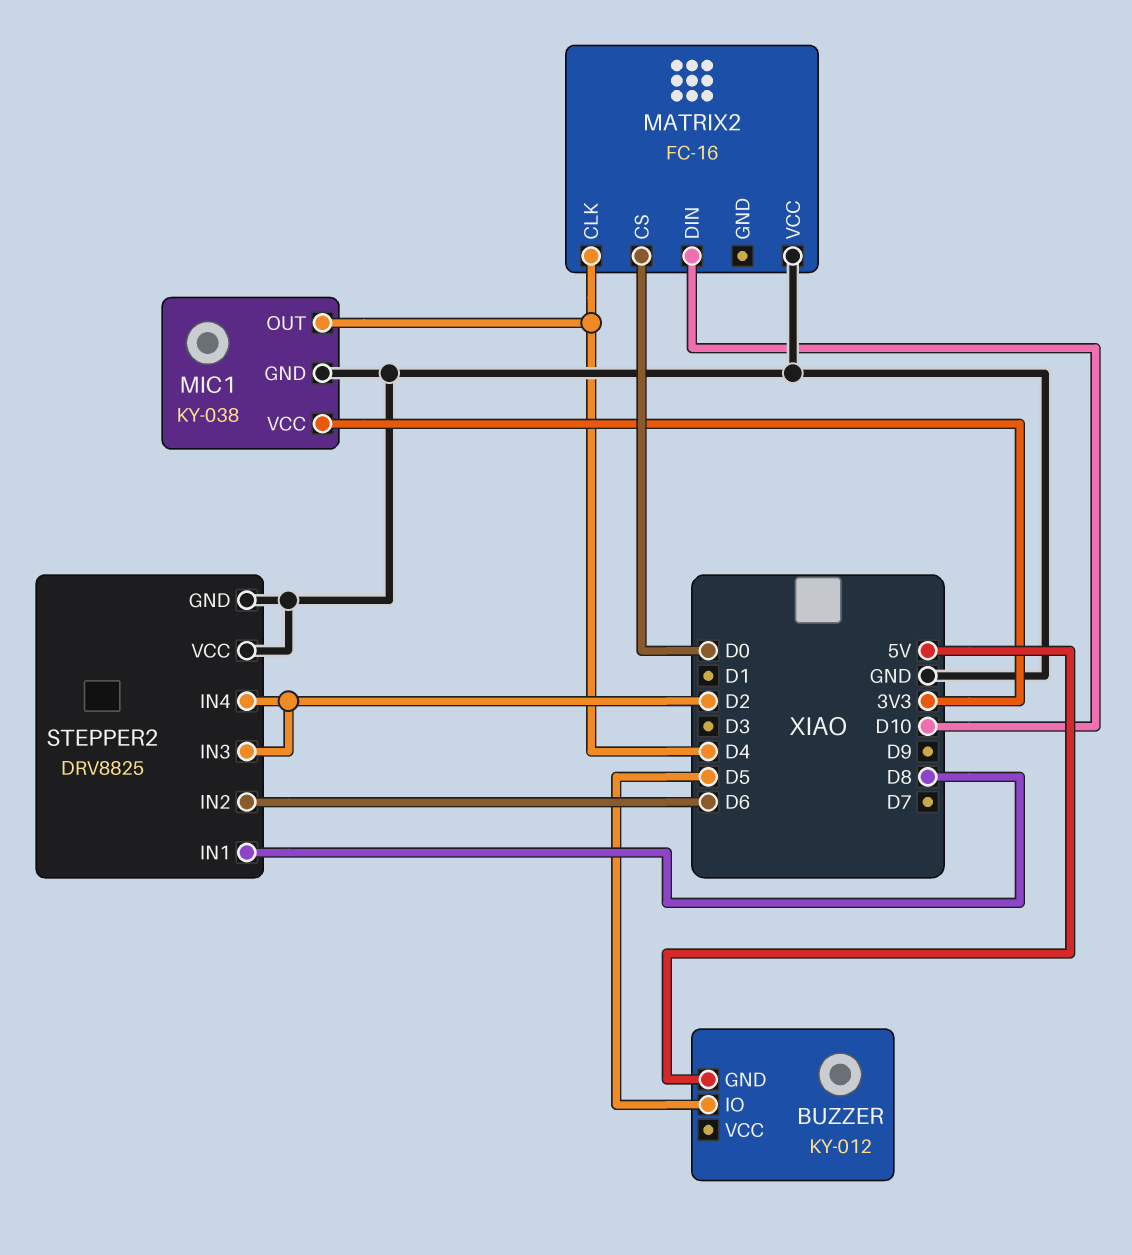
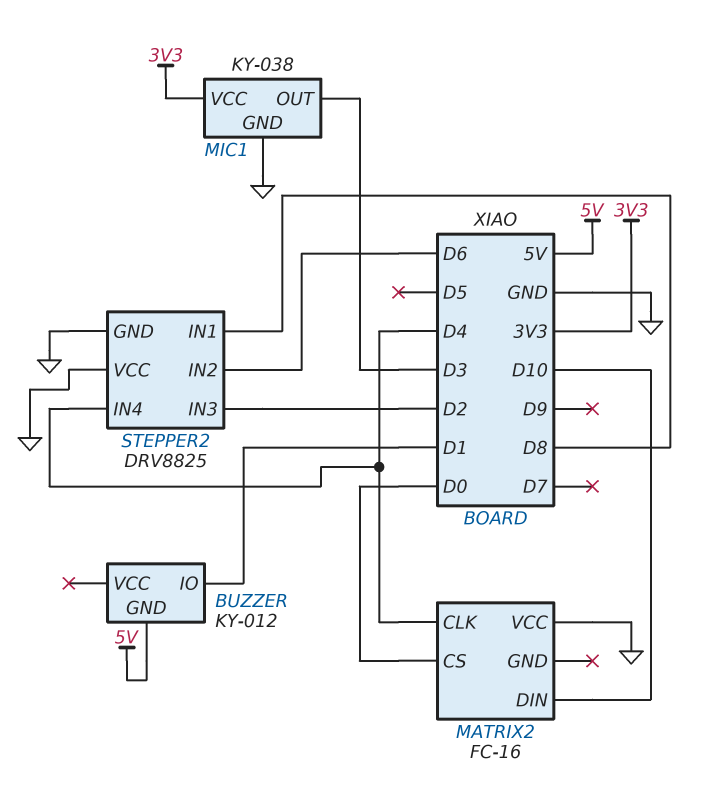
BUZZER pin IO: D5 -> D1
MIC1 pin OUT: D4 -> D3
STEPPER2 pin IN4: D2 -> D4

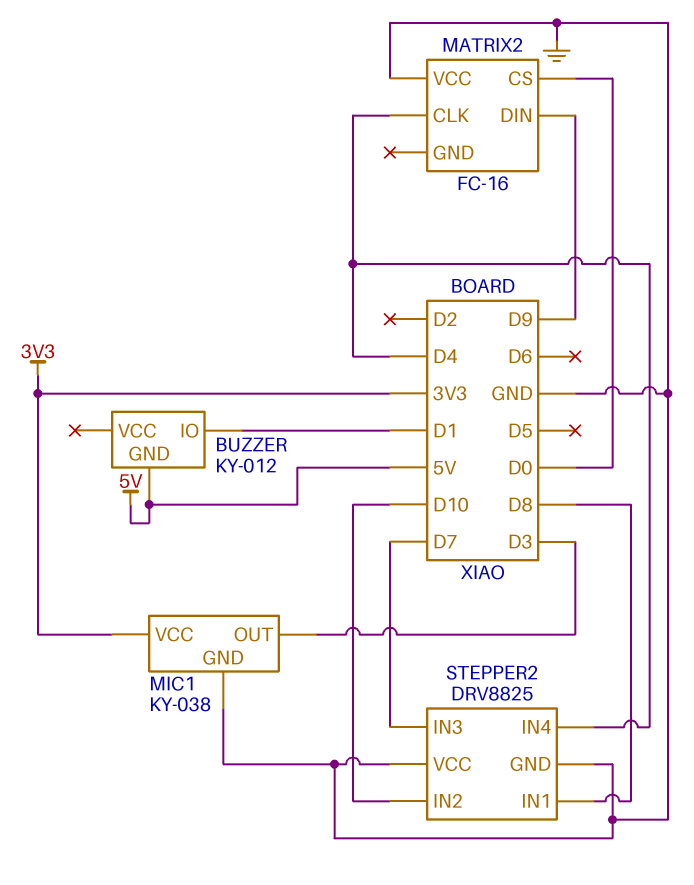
MATRIX2 pin DIN: D10 -> D9
STEPPER2 pin IN2: D6 -> D10
STEPPER2 pin IN3: D2 -> D7

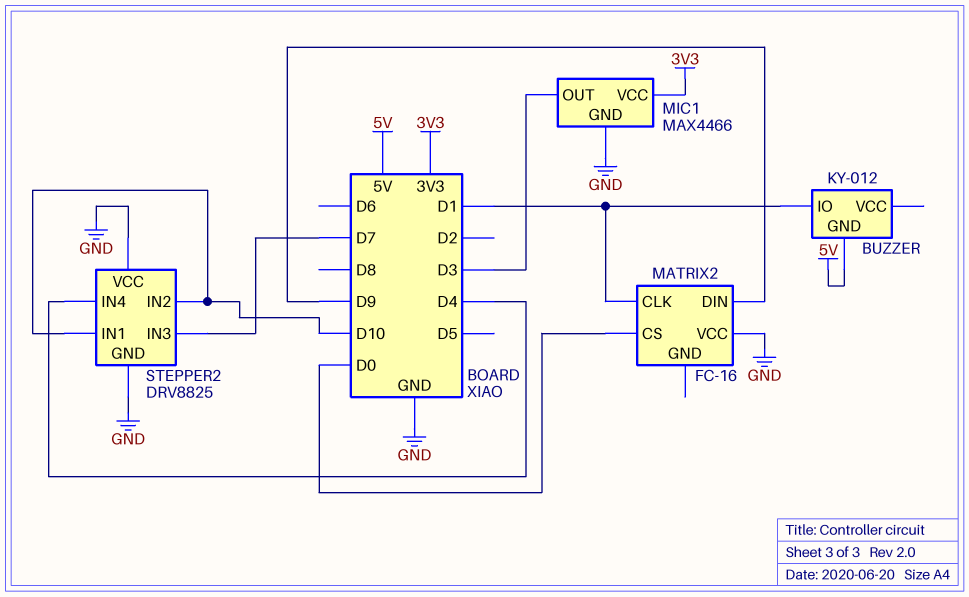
MATRIX2 pin CLK: D4 -> D1
MIC1: KY-038 -> MAX4466
STEPPER2 pin IN1: D8 -> D10

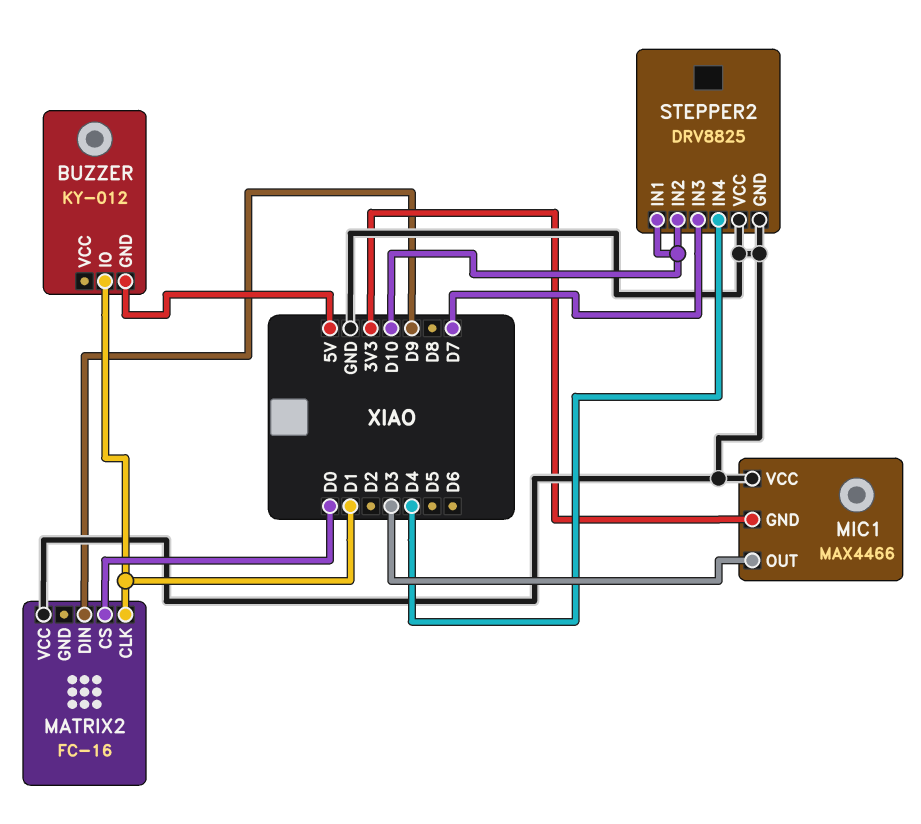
MIC1 pin GND: GND -> 3V3
MIC1 pin VCC: 3V3 -> GND

